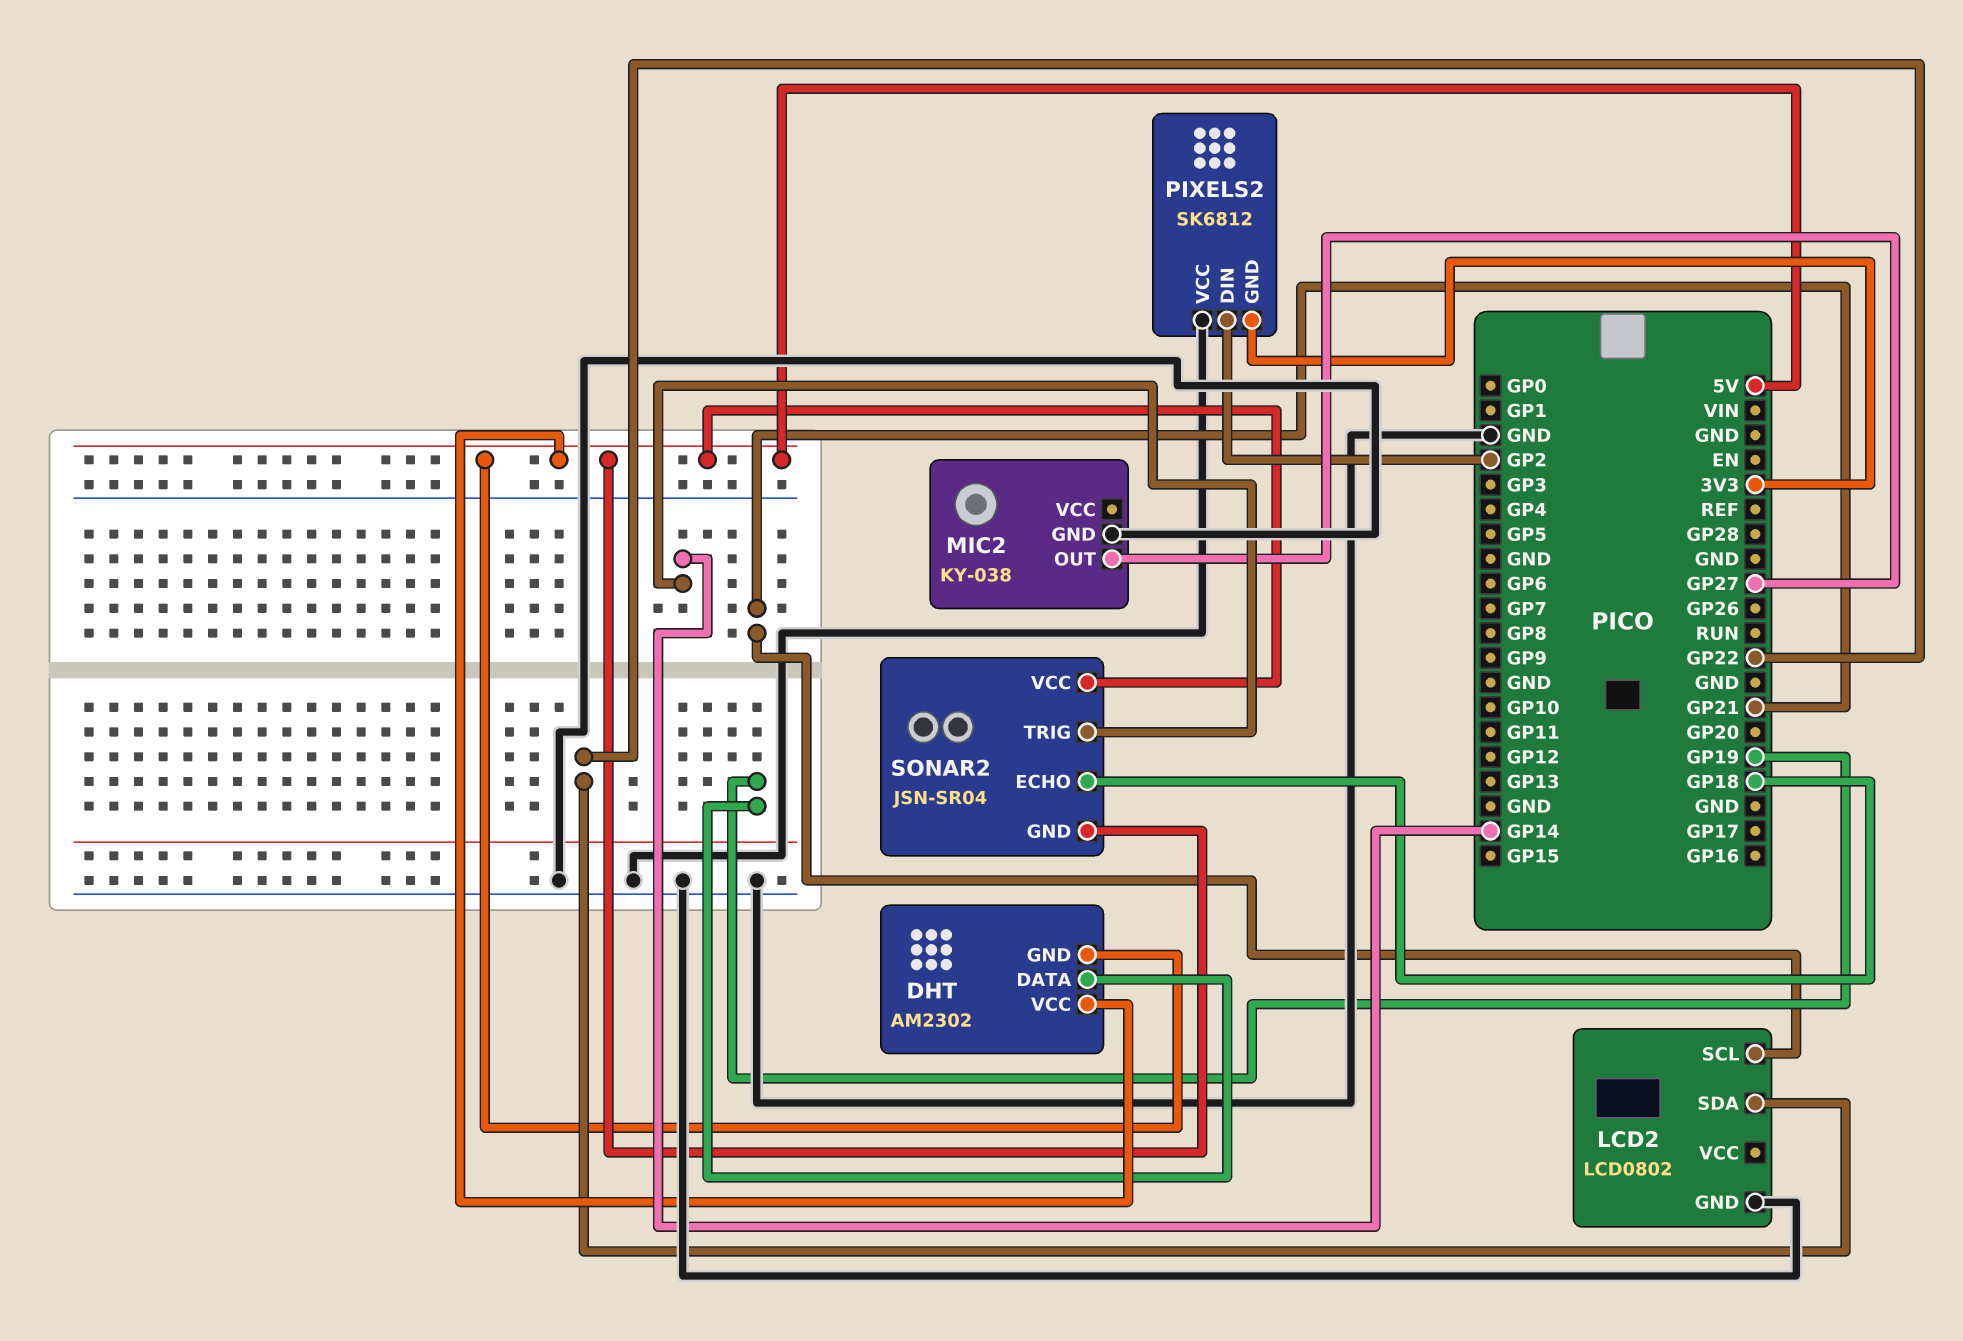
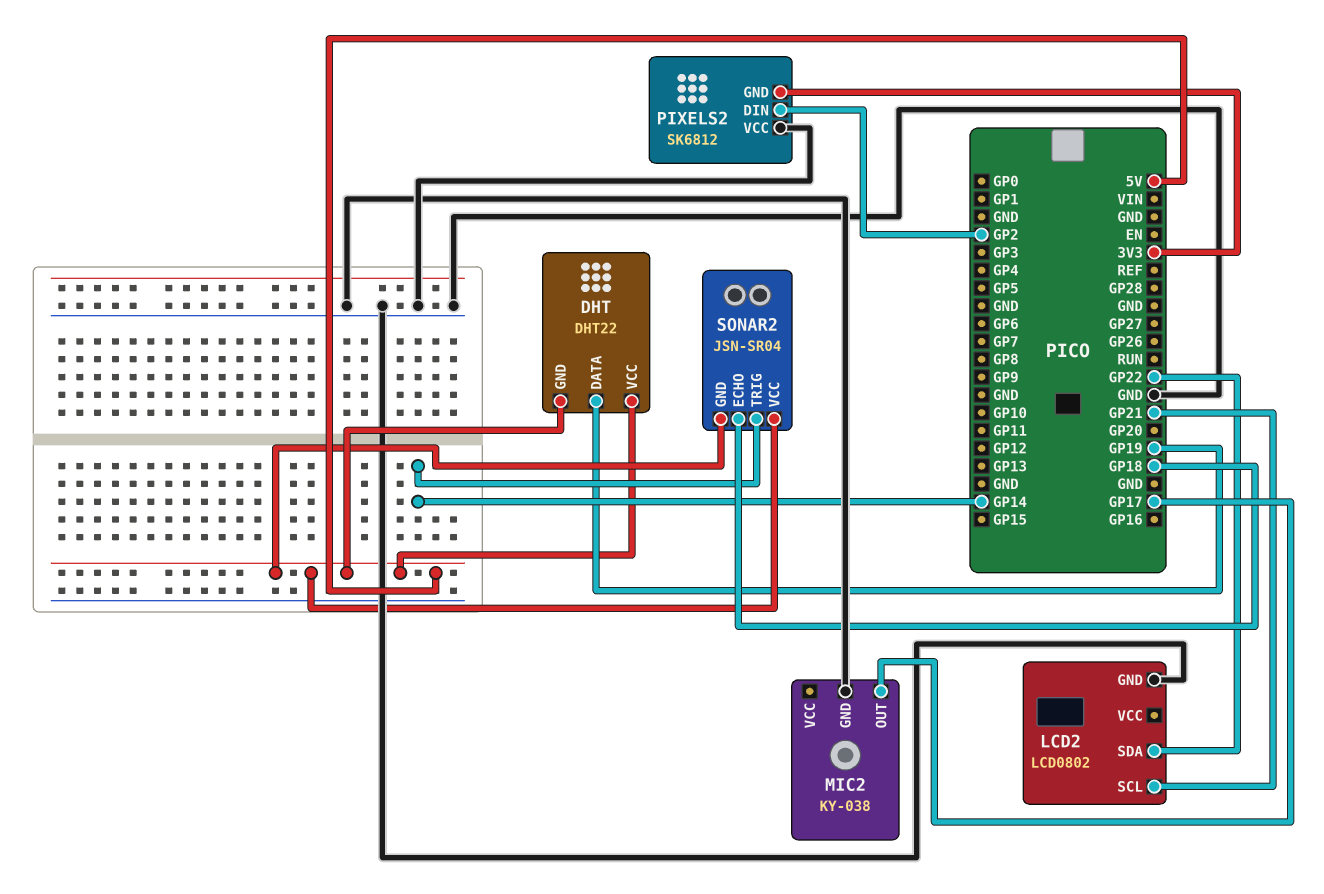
DHT: AM2302 -> DHT22
MIC2 pin OUT: GP27 -> GP17

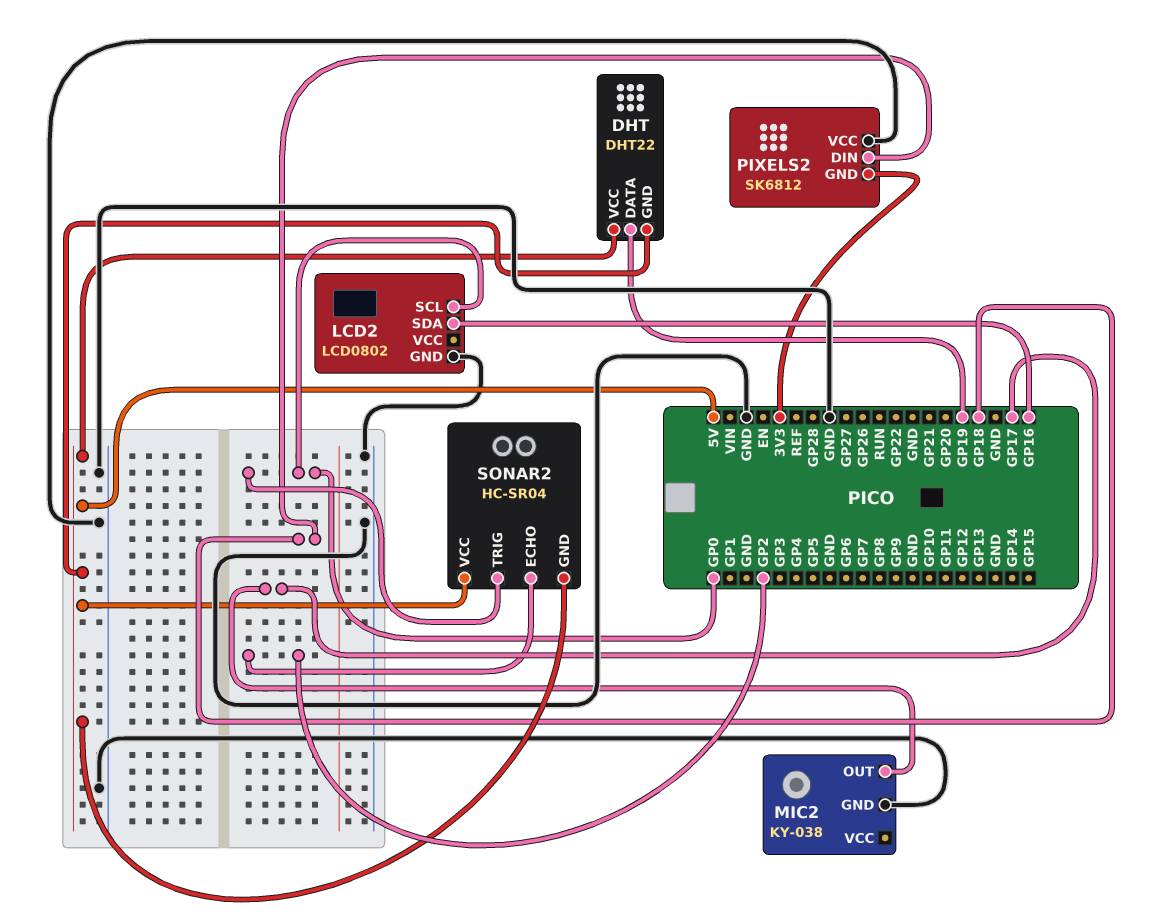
LCD2 pin SCL: GP21 -> GP0
LCD2 pin SDA: GP22 -> GP16
PIXELS2 pin DIN: GP2 -> GP18
SONAR2: JSN-SR04 -> HC-SR04
SONAR2 pin ECHO: GP18 -> GP2
SONAR2 pin TRIG: GP14 -> GP0

